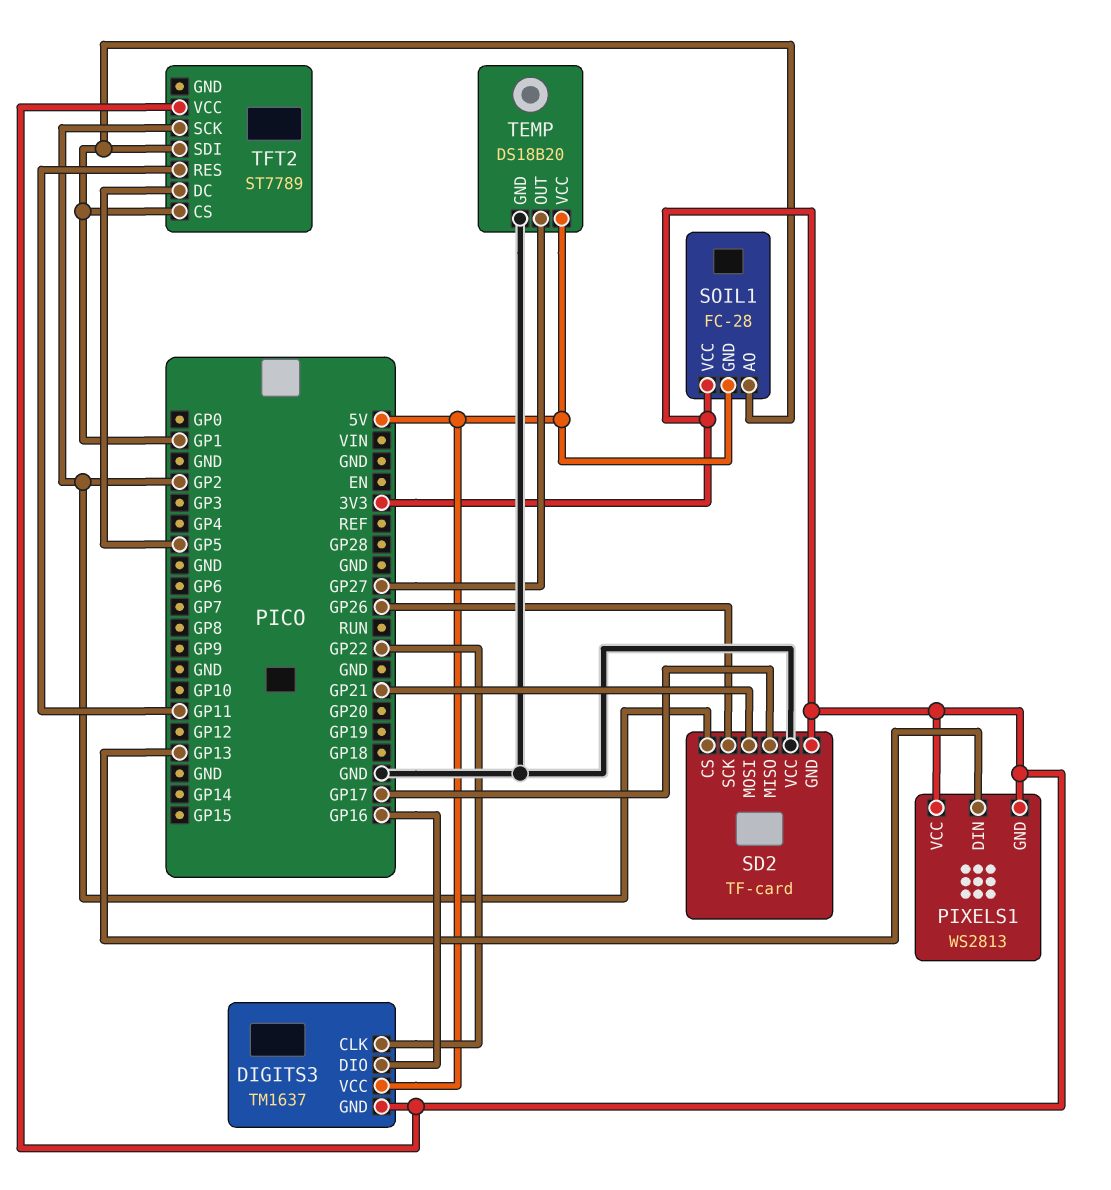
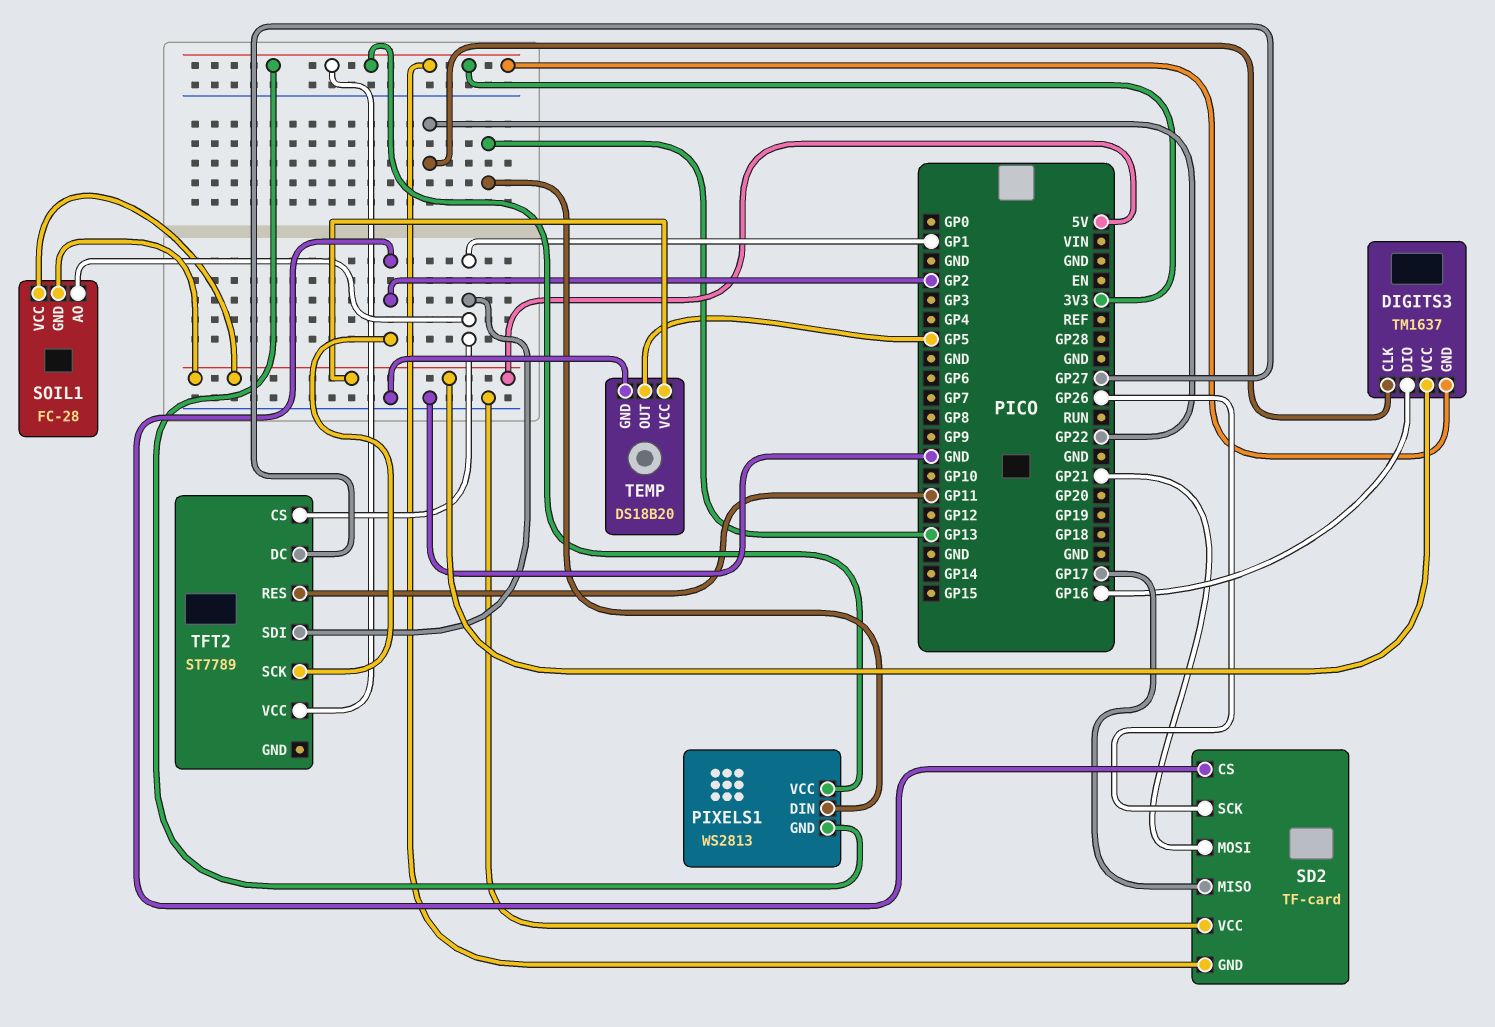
SOIL1 pin VCC: 3V3 -> 5V
TEMP pin OUT: GP27 -> GP5
TFT2 pin DC: GP5 -> GP27

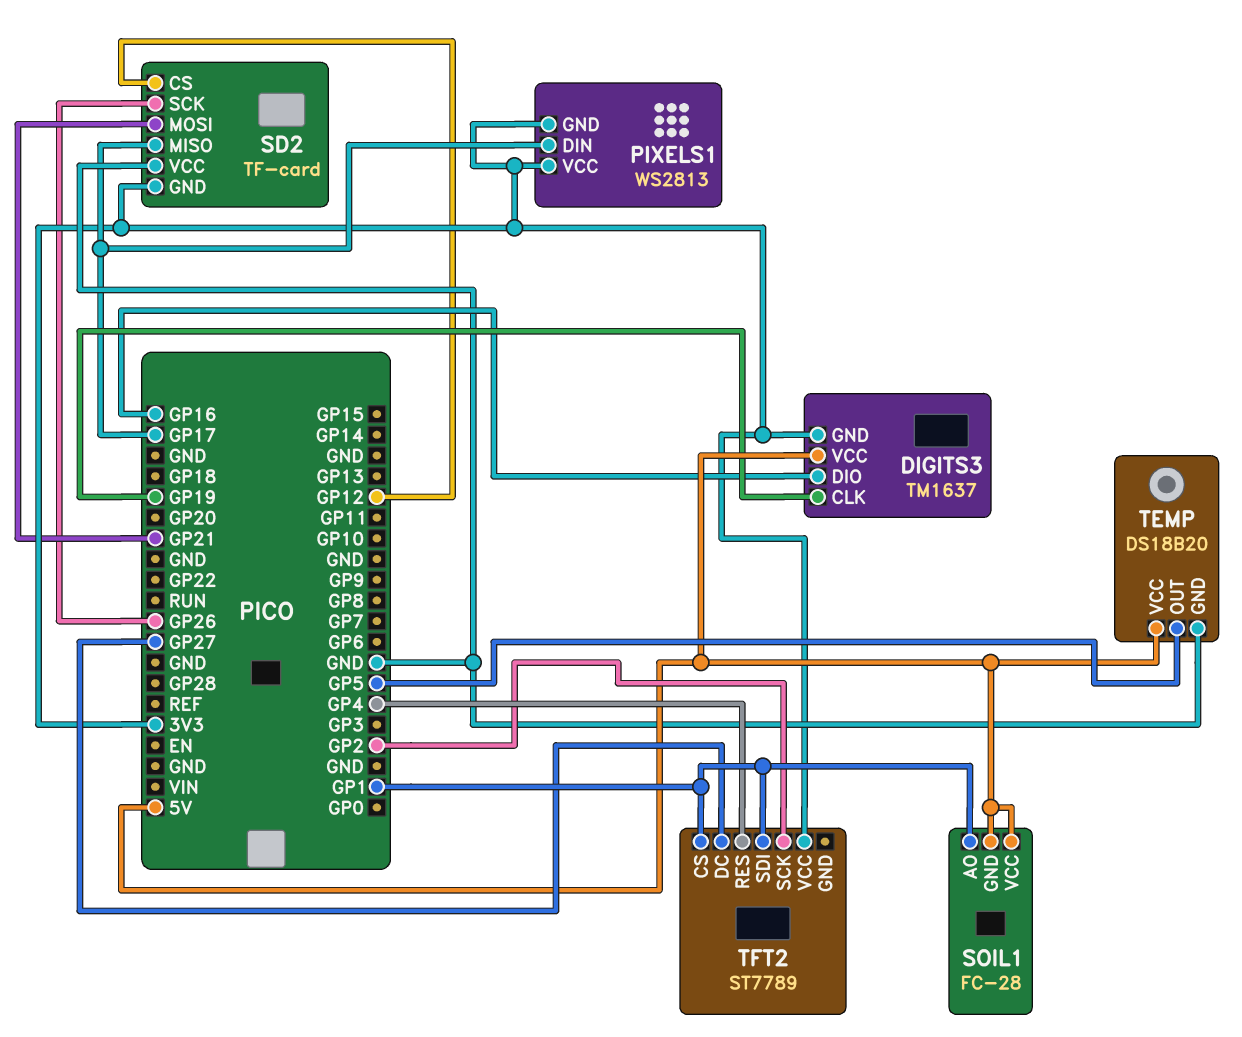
DIGITS3 pin CLK: GP22 -> GP19
PIXELS1 pin DIN: GP13 -> GP17
SD2 pin CS: GP2 -> GP12
TFT2 pin RES: GP11 -> GP4

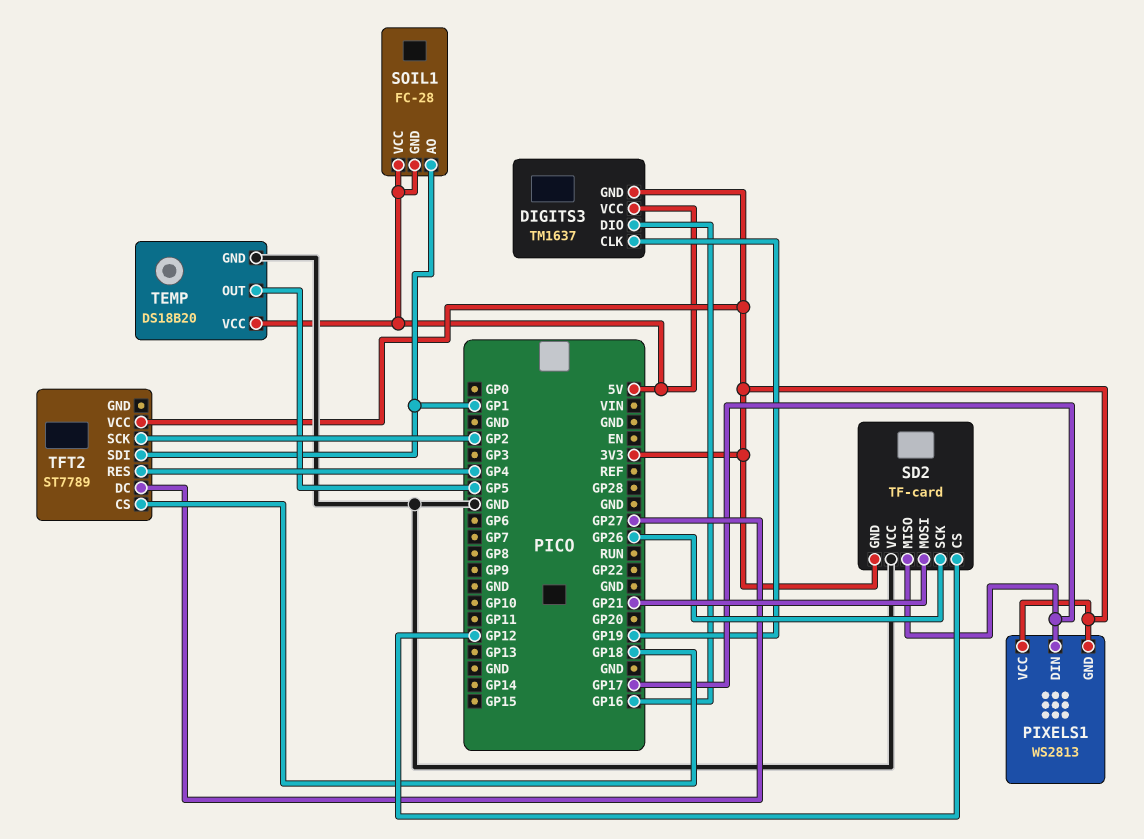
TFT2 pin CS: GP1 -> GP18

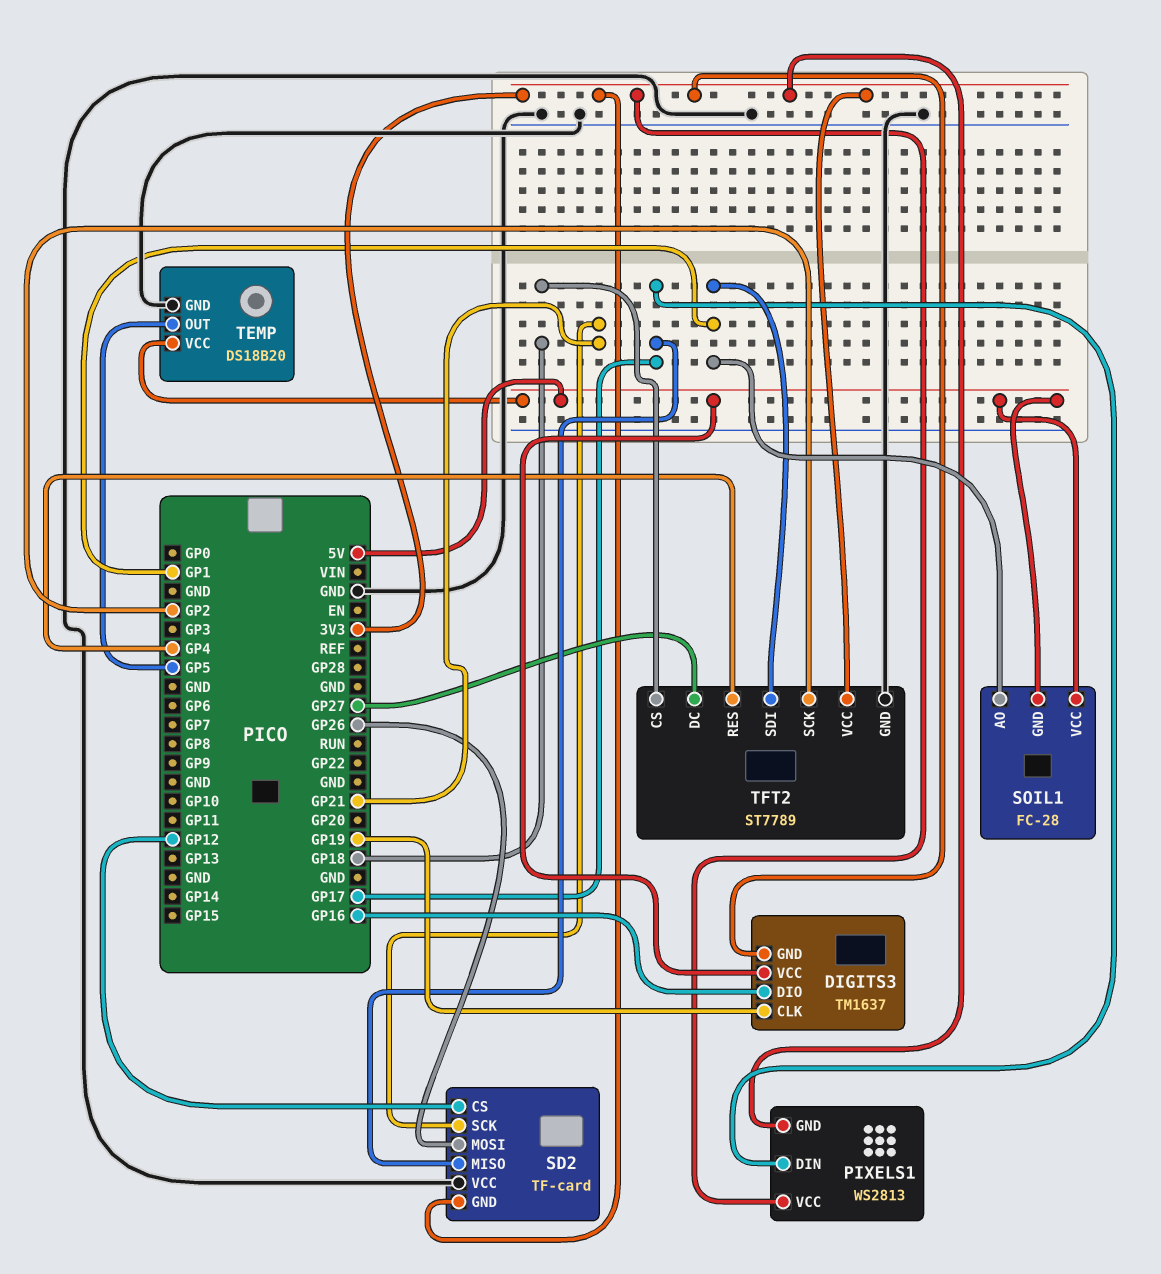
SD2 pin MOSI: GP21 -> GP26
SD2 pin SCK: GP26 -> GP21
TFT2 pin GND: none -> GND

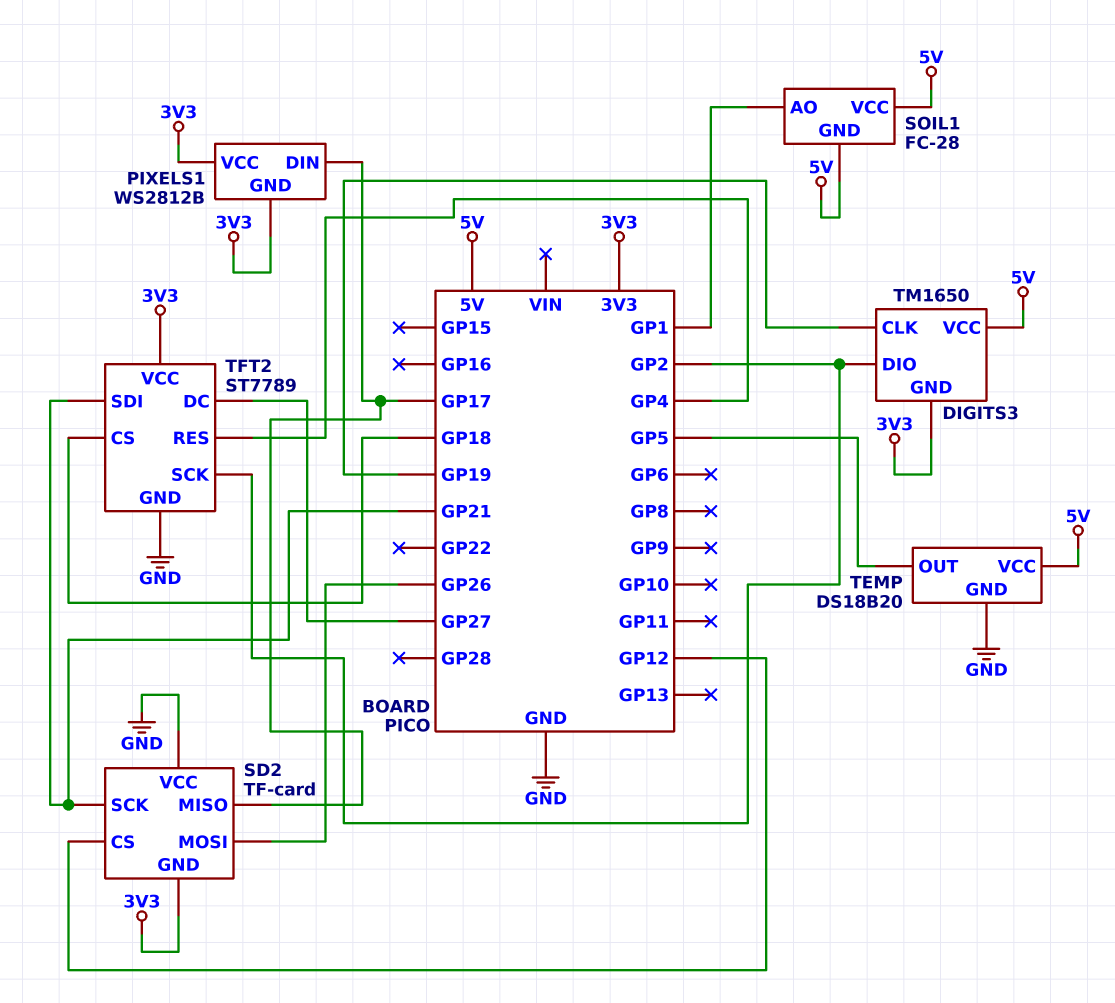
DIGITS3: TM1637 -> TM1650
DIGITS3 pin DIO: GP16 -> GP2
PIXELS1: WS2813 -> WS2812B
TFT2 pin SDI: GP1 -> GP21

